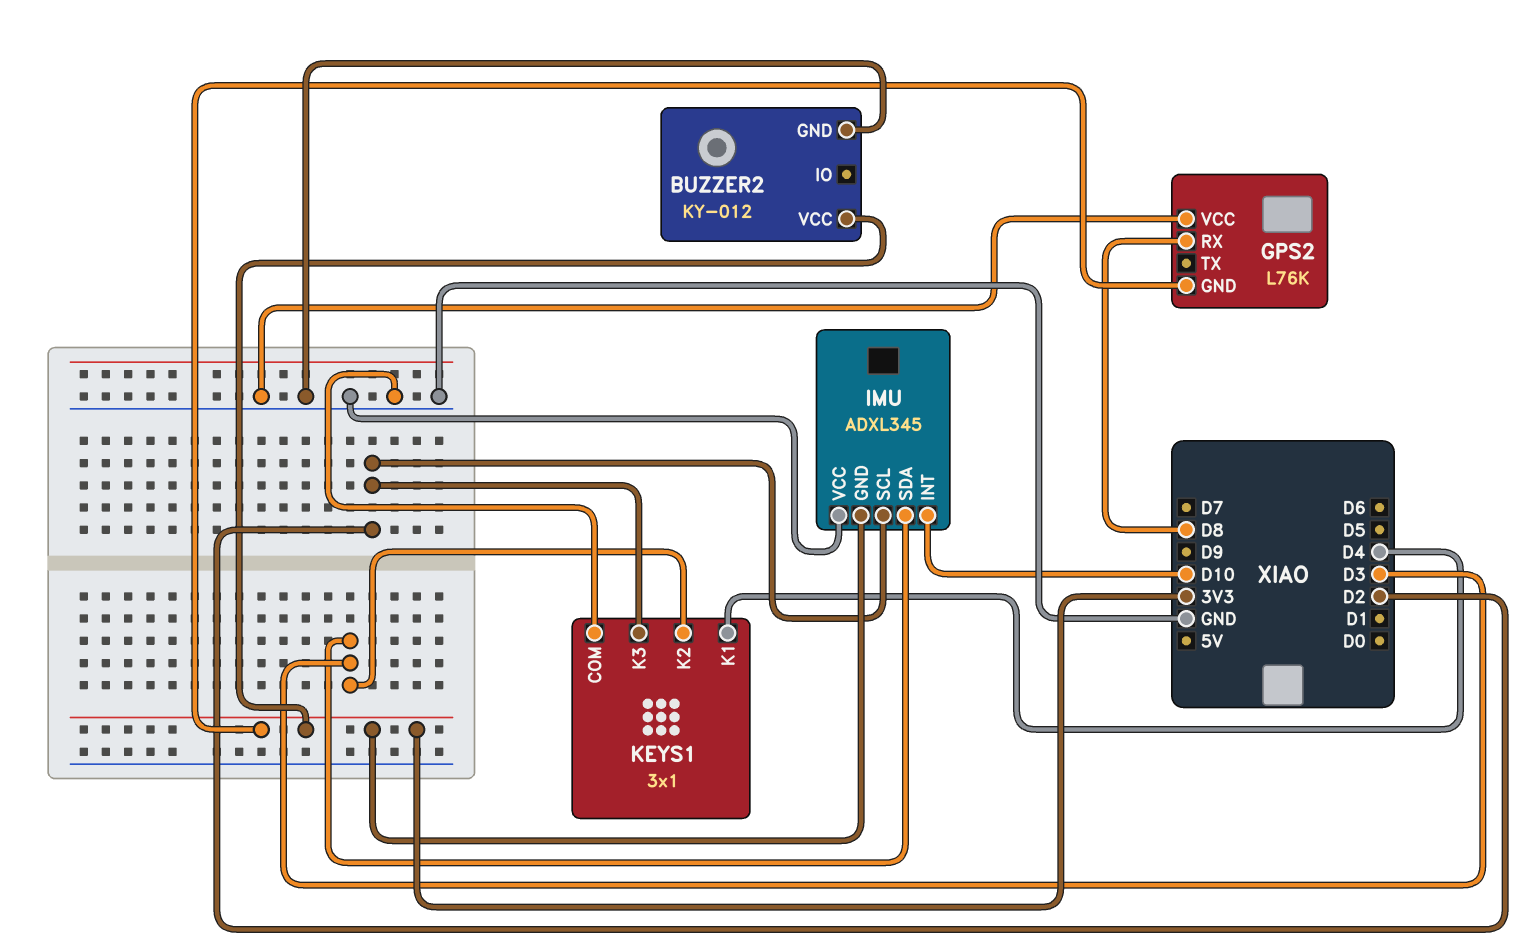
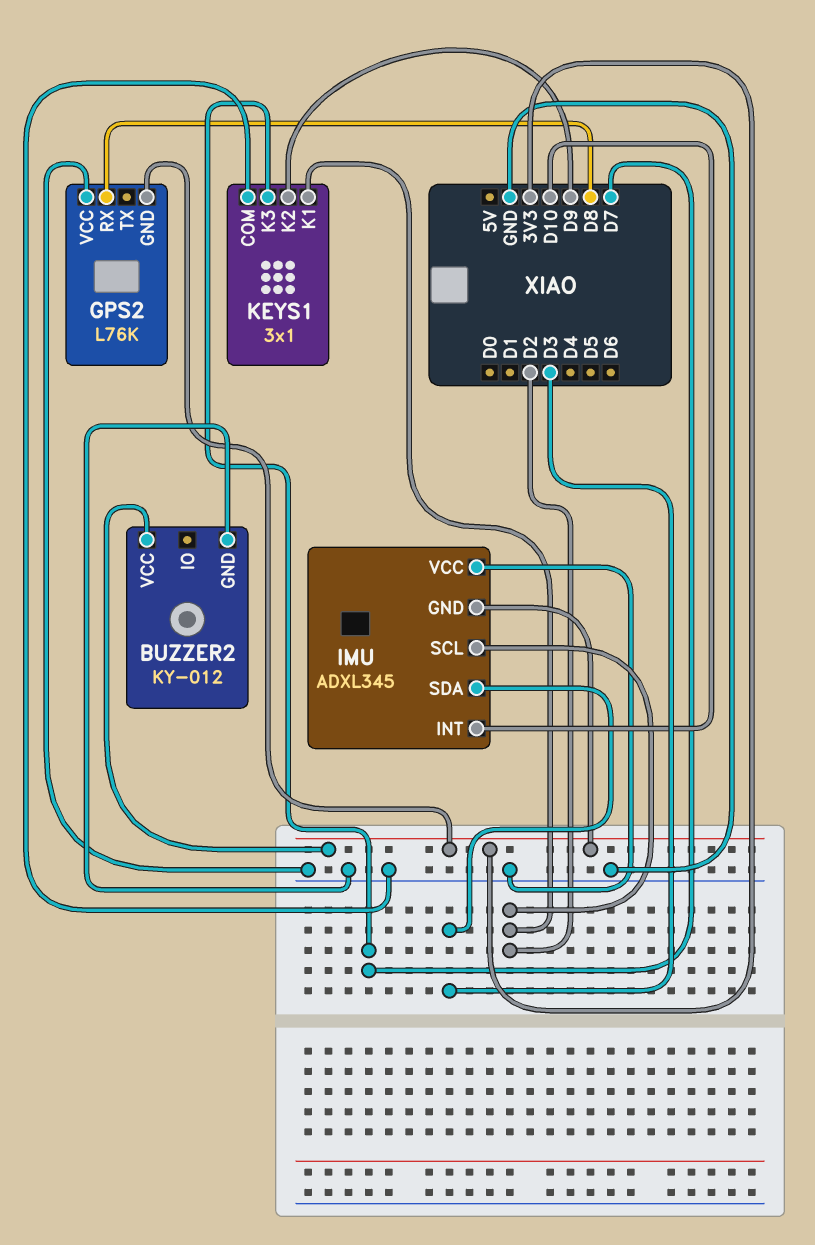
KEYS1 pin K1: D4 -> D2
KEYS1 pin K2: D3 -> D9
KEYS1 pin K3: D2 -> D7

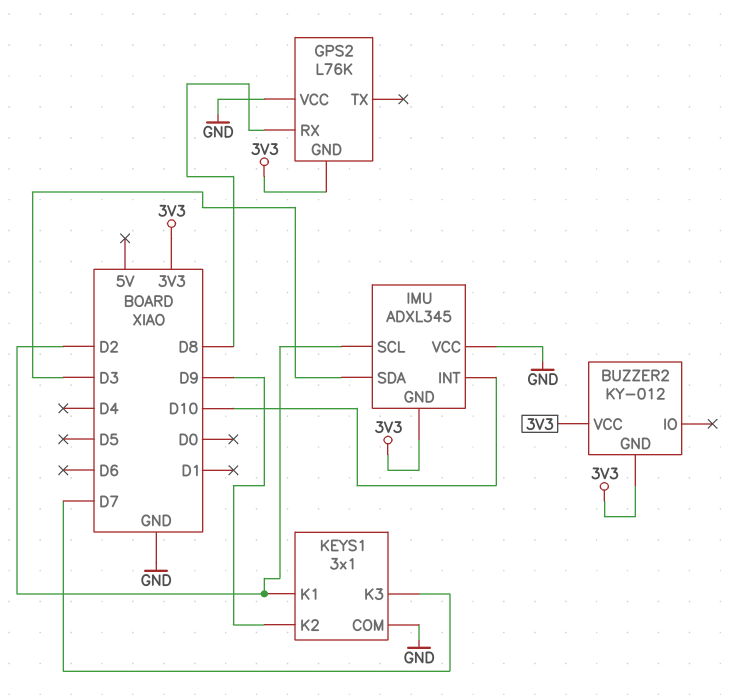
BUZZER2 pin GND: GND -> 3V3

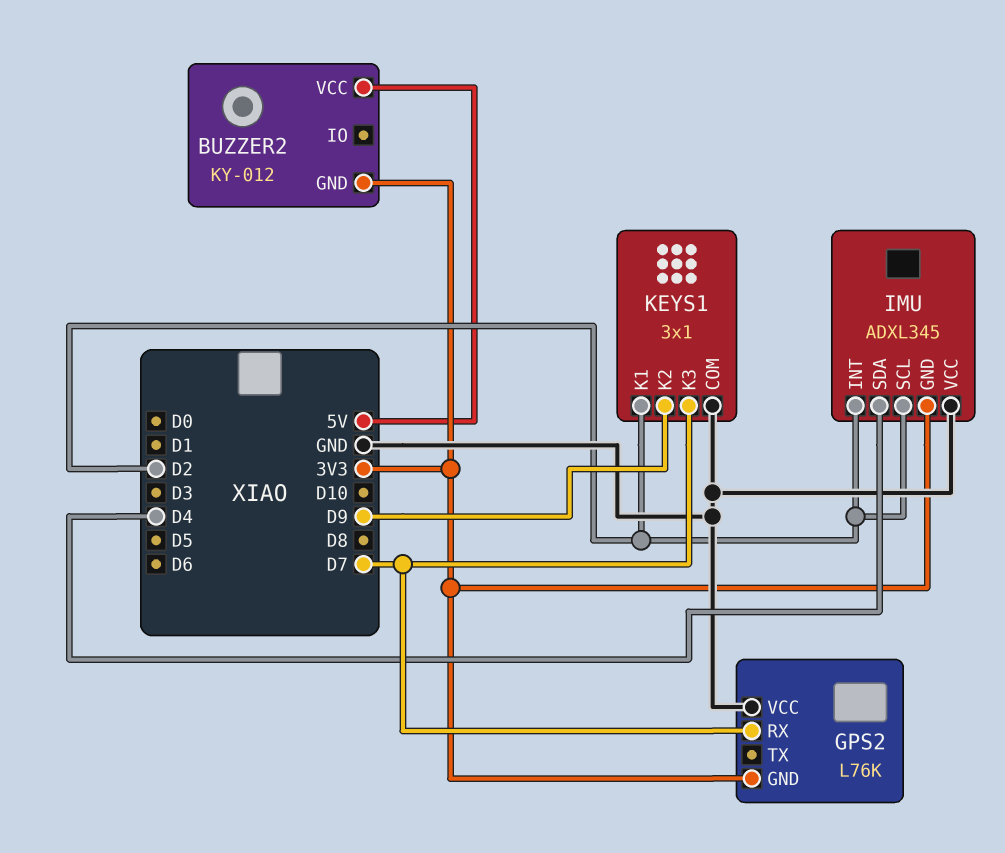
BUZZER2 pin VCC: 3V3 -> 5V
GPS2 pin RX: D8 -> D7
IMU pin INT: D10 -> D2
IMU pin SDA: D3 -> D4

